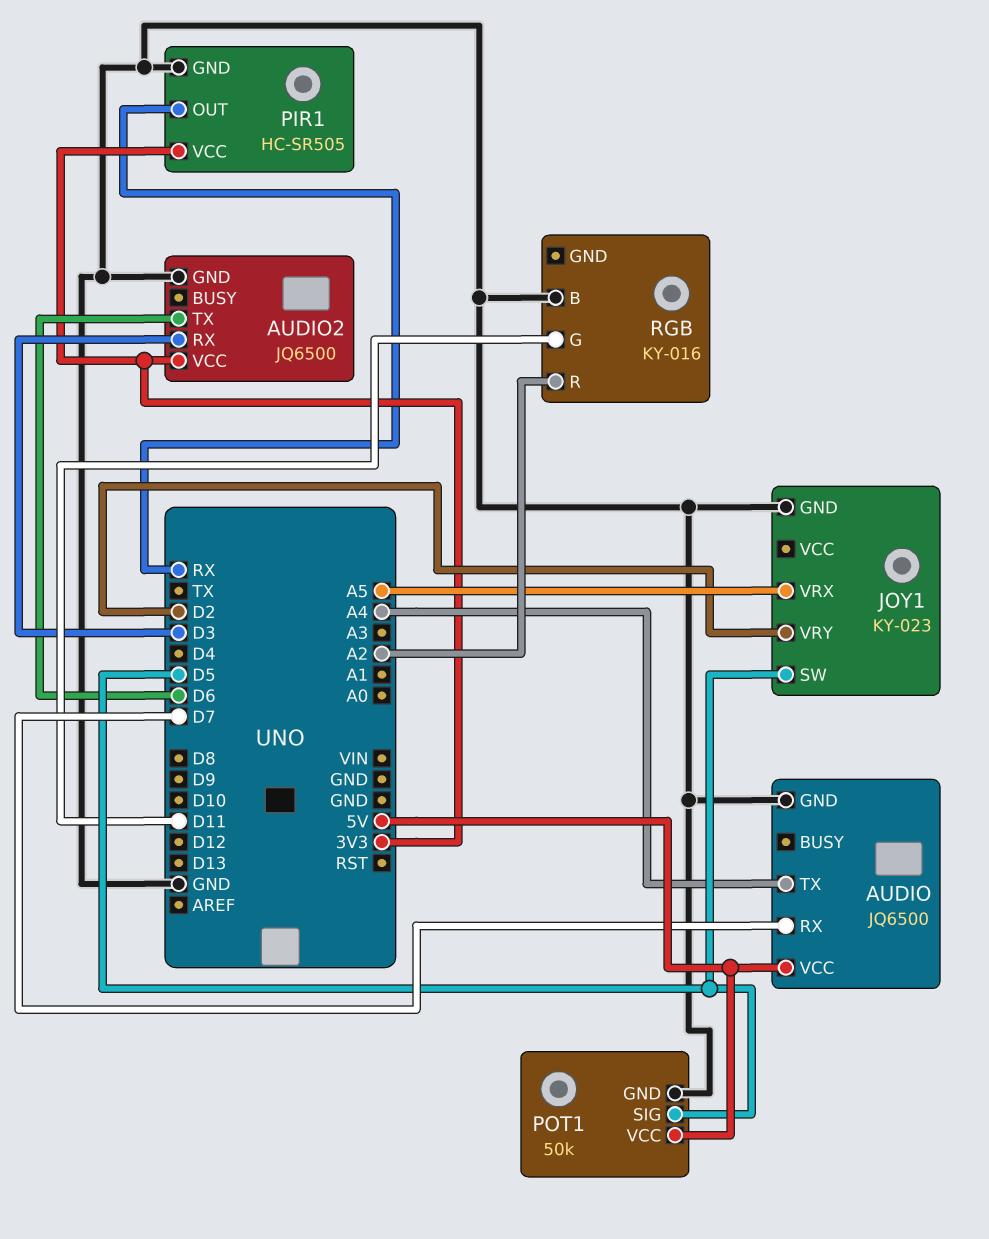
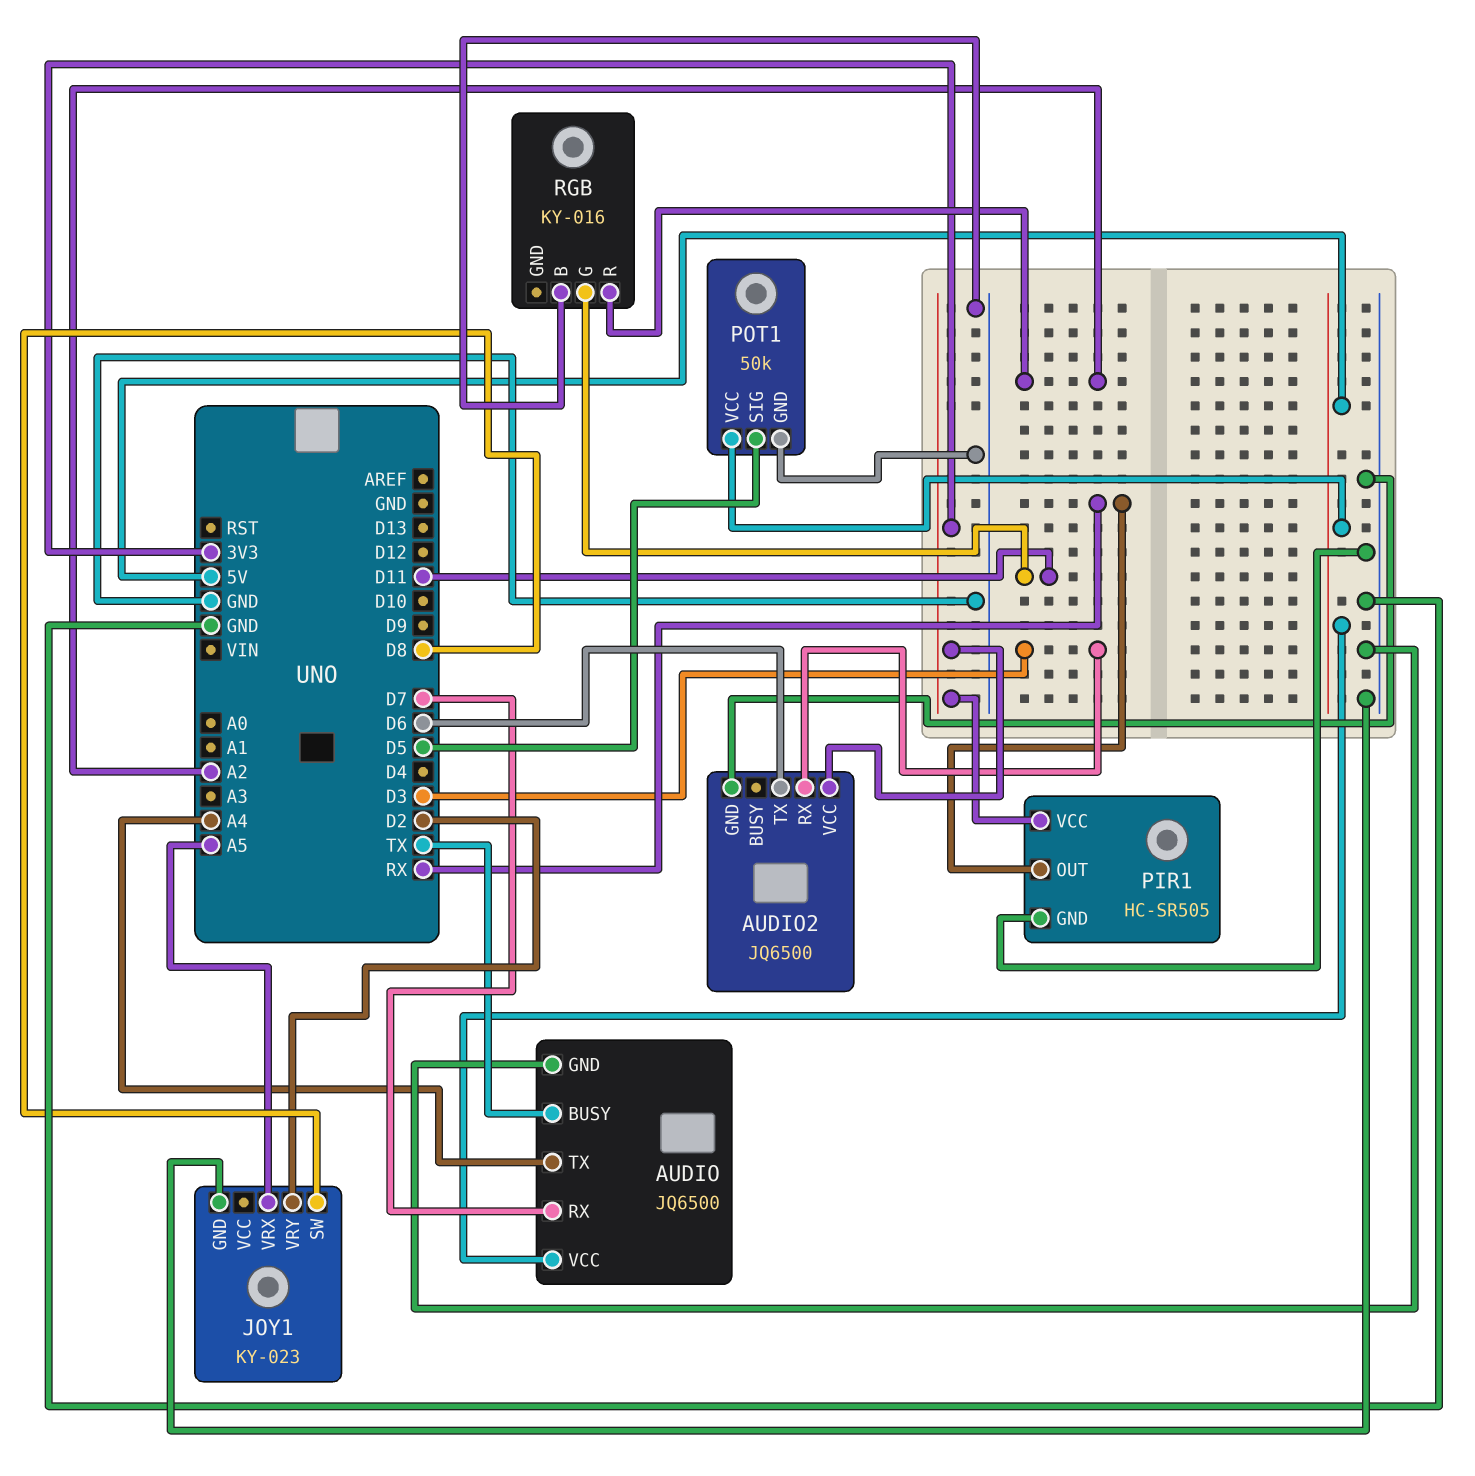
AUDIO pin BUSY: none -> TX
JOY1 pin SW: D5 -> D8

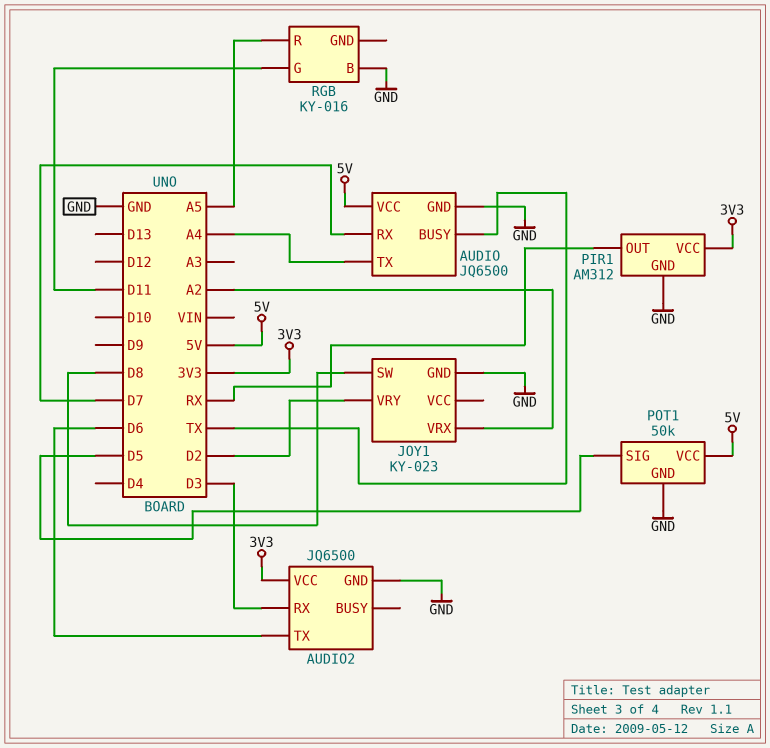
JOY1 pin VRX: A5 -> A2
PIR1: HC-SR505 -> AM312
RGB pin R: A2 -> A5

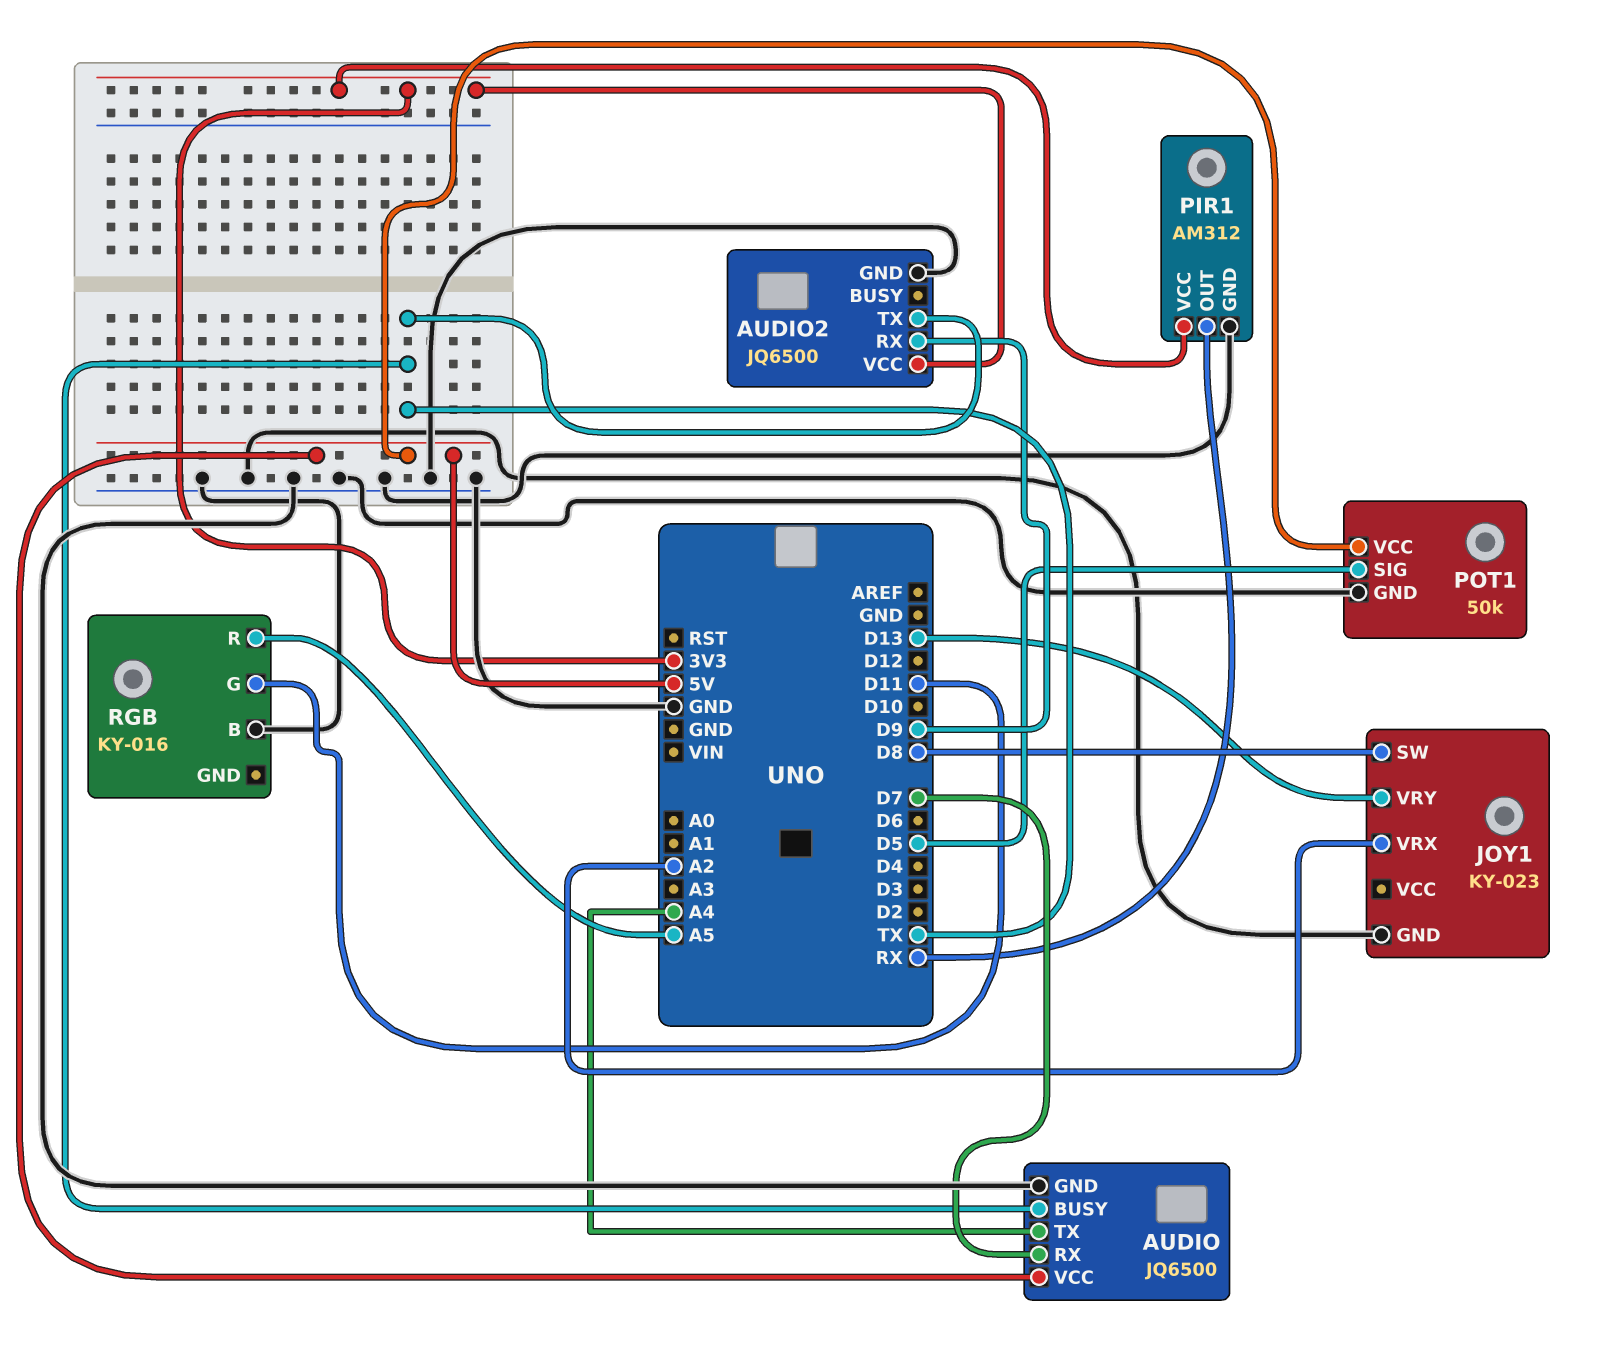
AUDIO2 pin RX: D3 -> D9
AUDIO2 pin TX: D6 -> TX
JOY1 pin VRY: D2 -> D13

